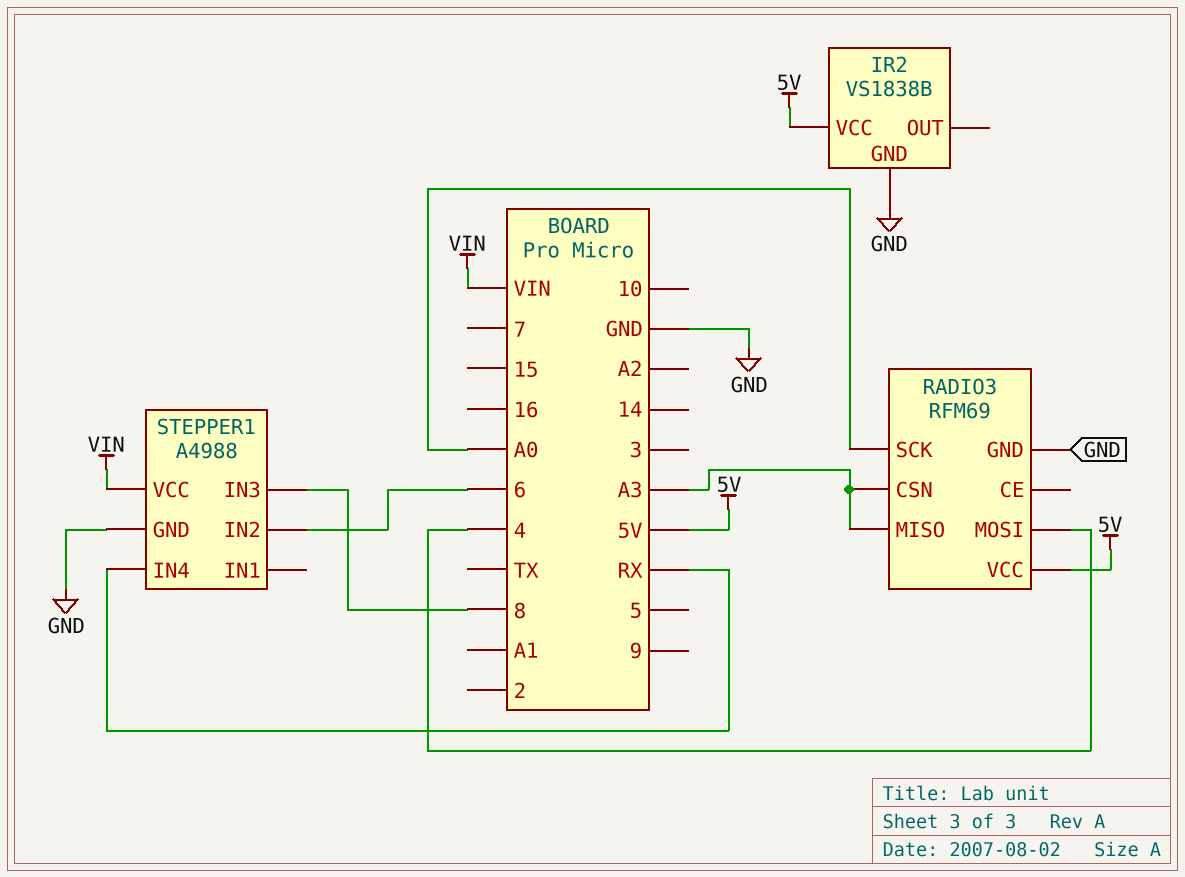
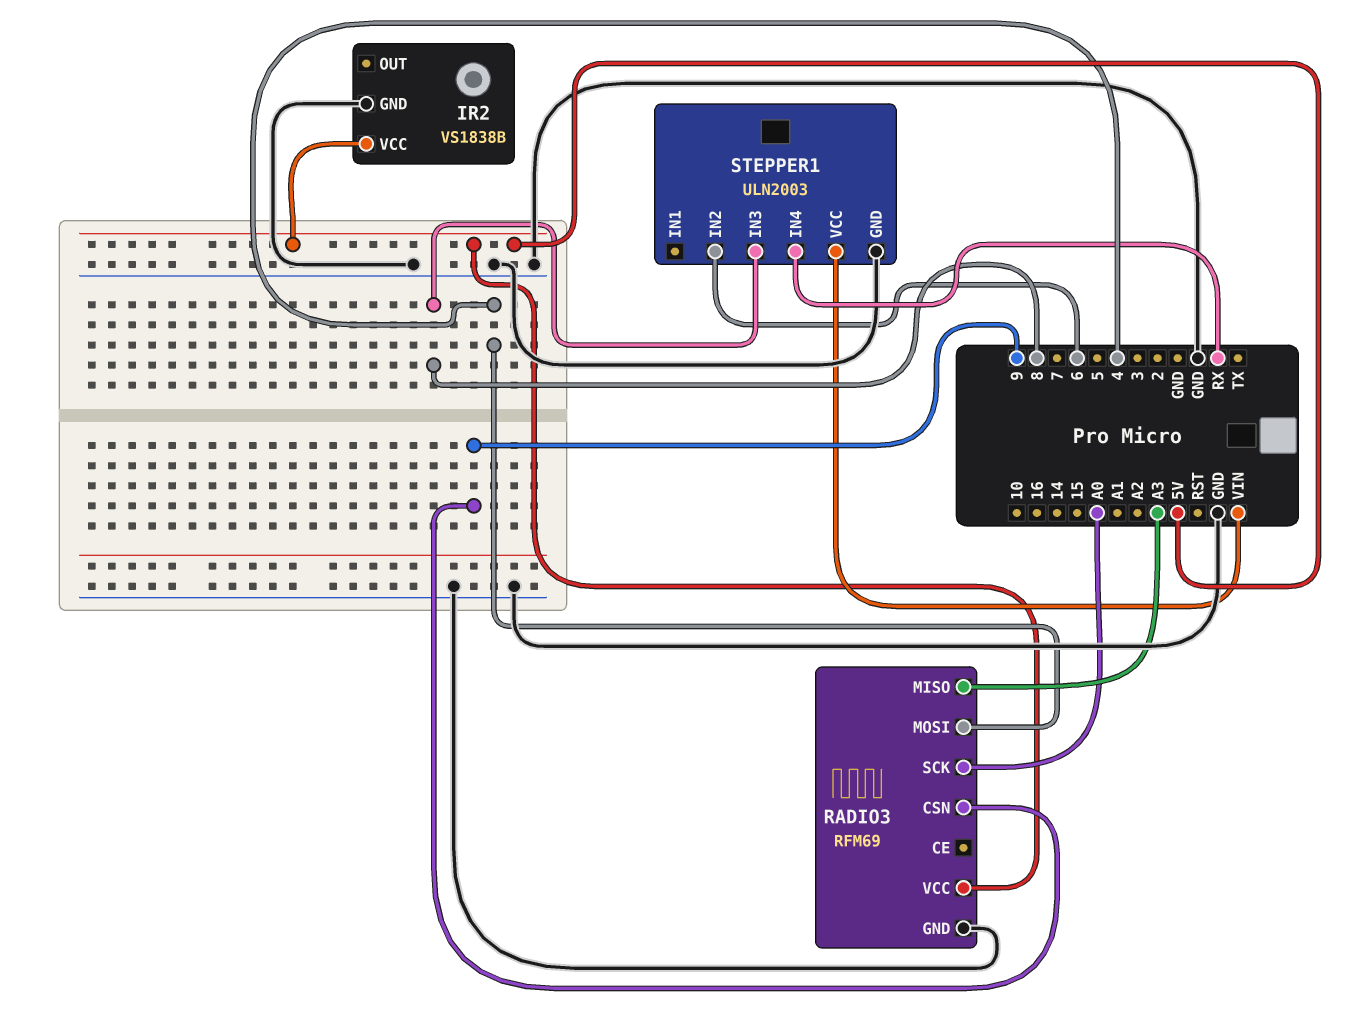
RADIO3 pin CSN: A3 -> 9
STEPPER1: A4988 -> ULN2003

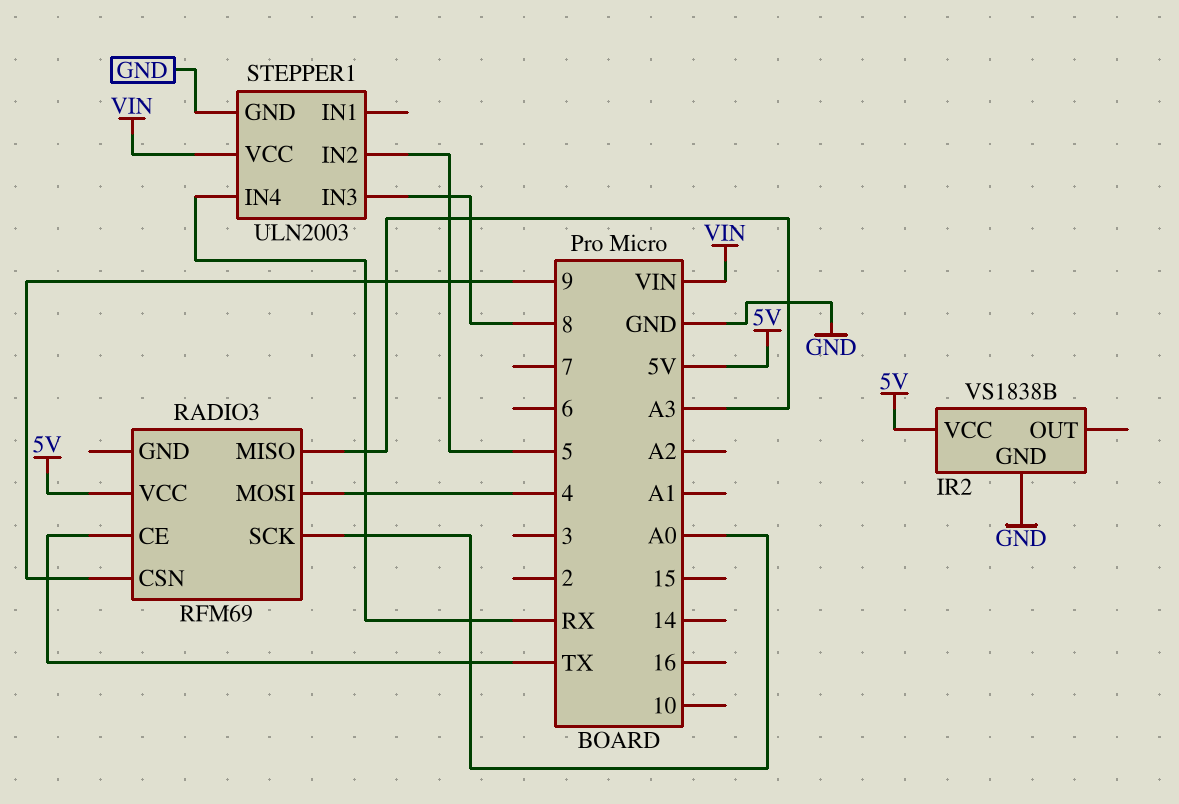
RADIO3 pin CE: none -> TX
RADIO3 pin GND: GND -> none
STEPPER1 pin IN2: 6 -> 5

